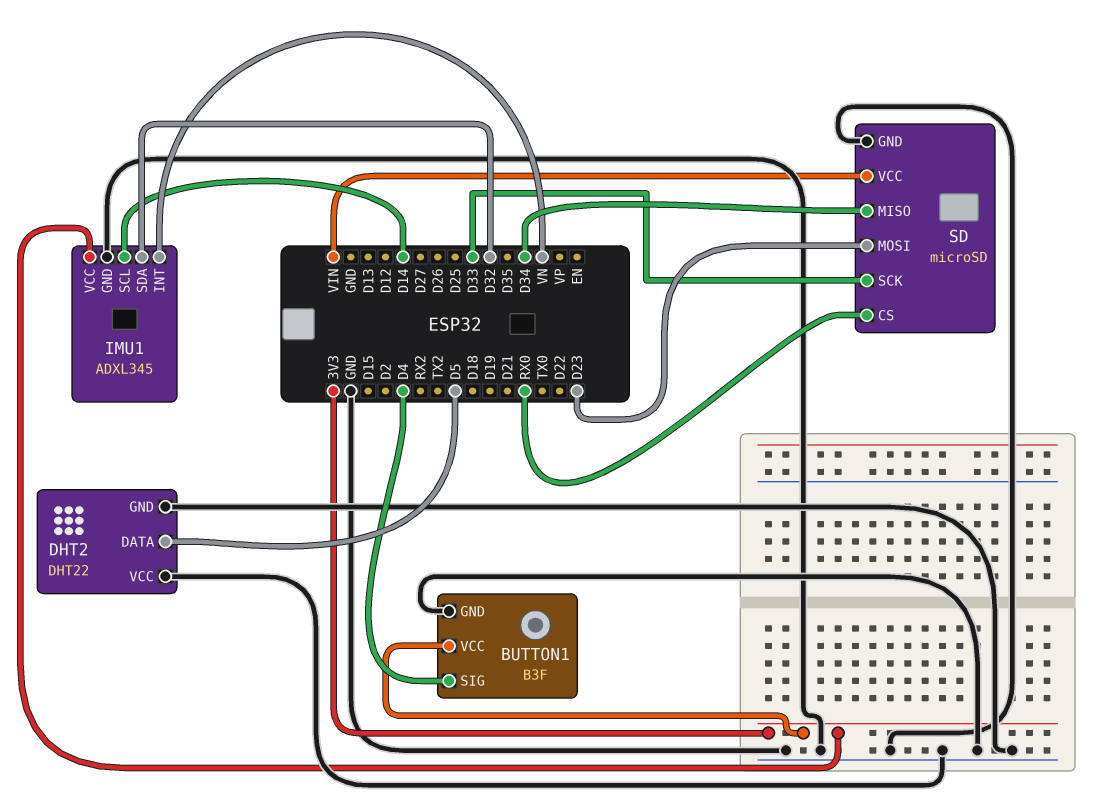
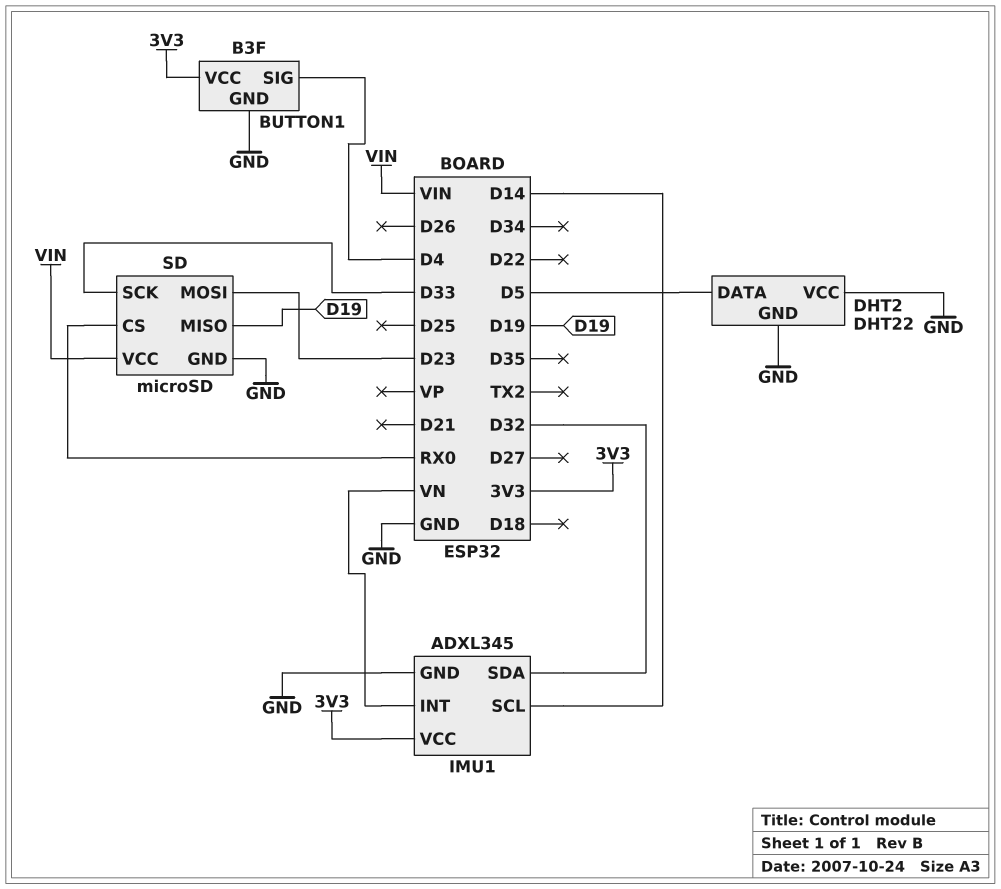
SD pin MISO: D34 -> D19

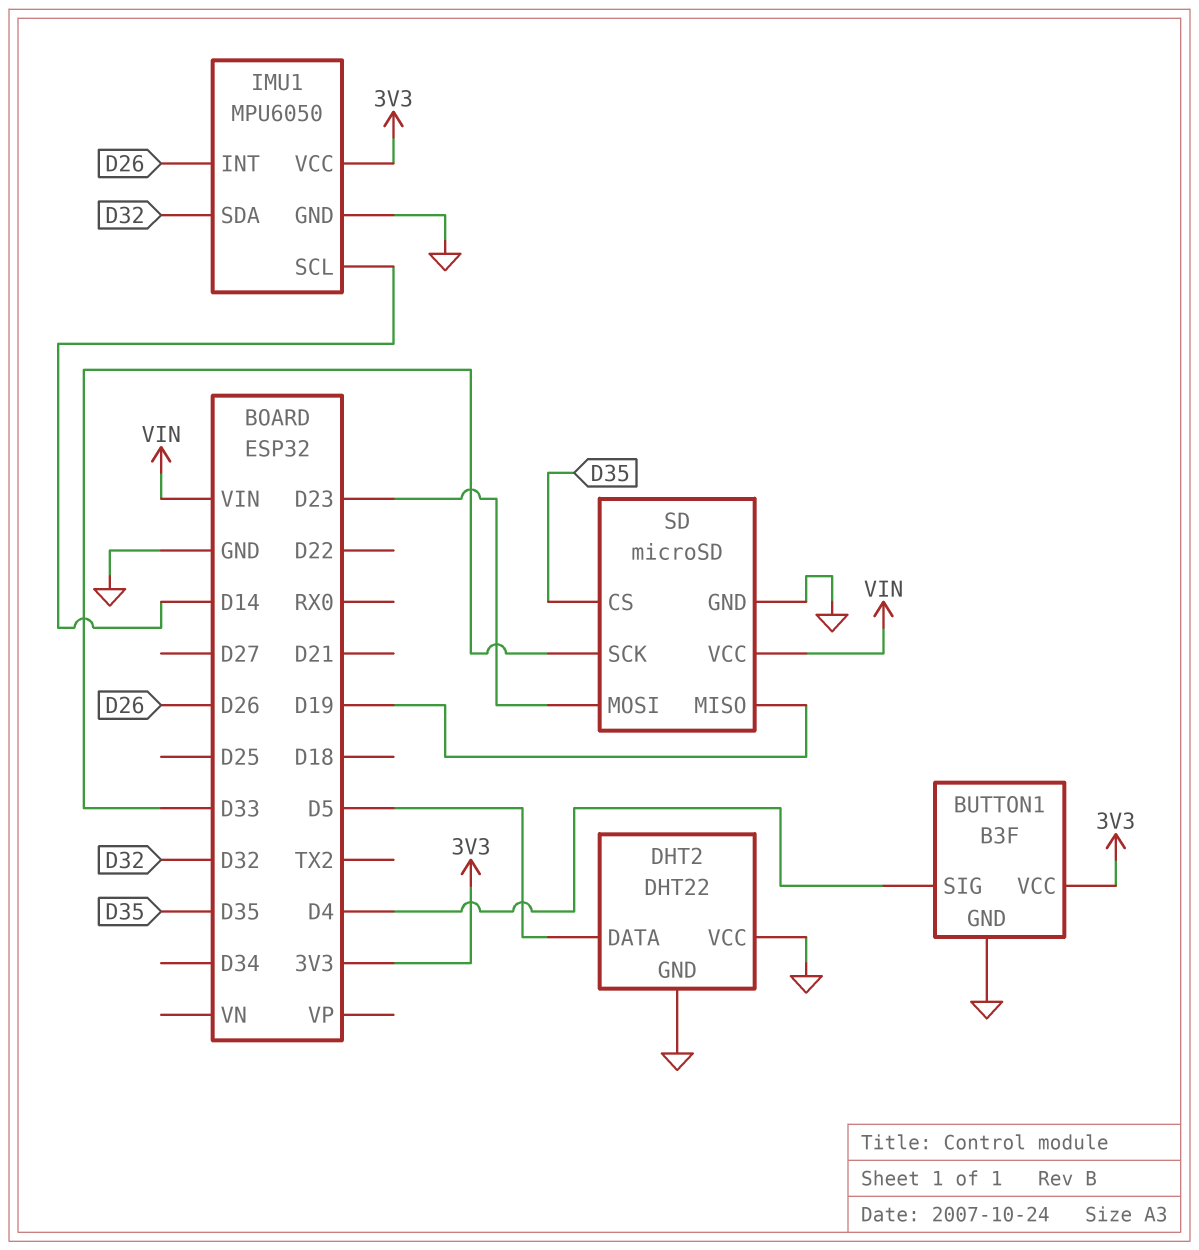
IMU1: ADXL345 -> MPU6050
IMU1 pin INT: VN -> D26
SD pin CS: RX0 -> D35

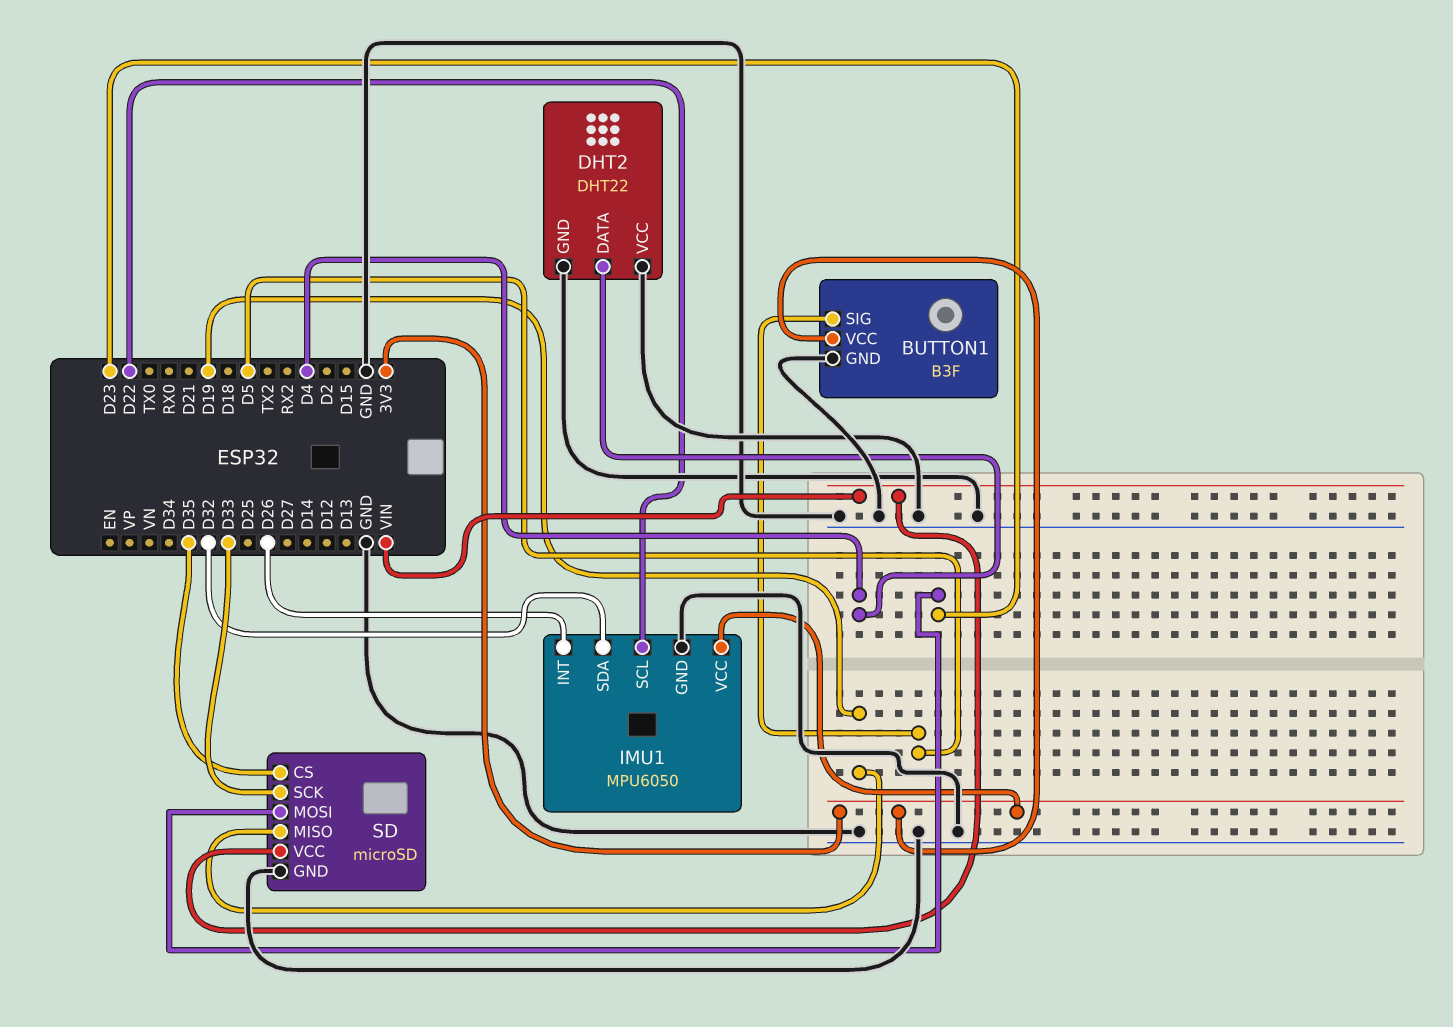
BUTTON1 pin SIG: D4 -> D5
DHT2 pin DATA: D5 -> D4
IMU1 pin SCL: D14 -> D22

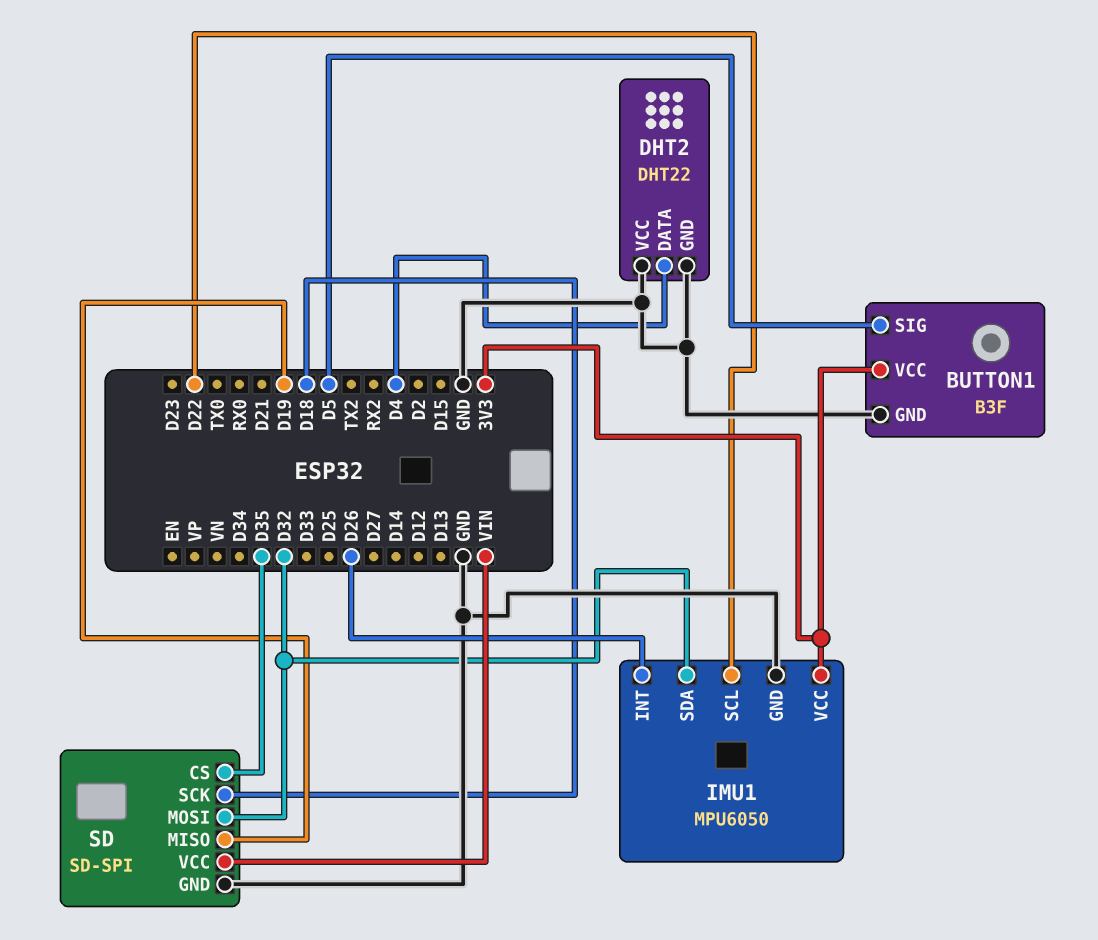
SD: microSD -> SD-SPI
SD pin MOSI: D23 -> D32
SD pin SCK: D33 -> D18

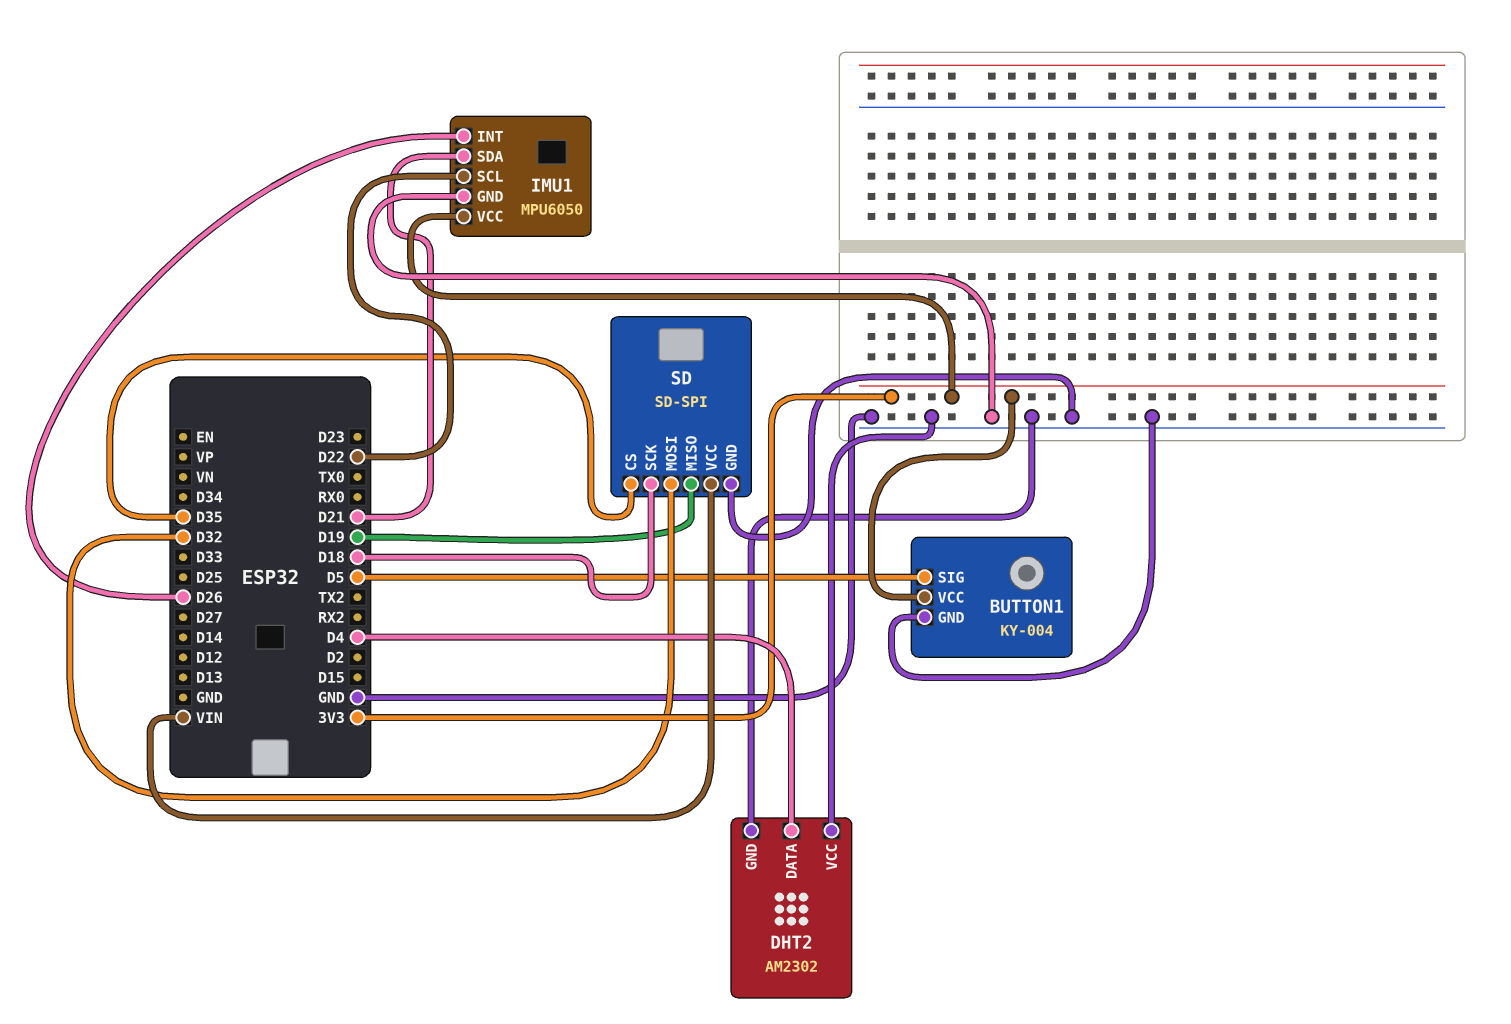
BUTTON1: B3F -> KY-004
DHT2: DHT22 -> AM2302
IMU1 pin SDA: D32 -> D21

